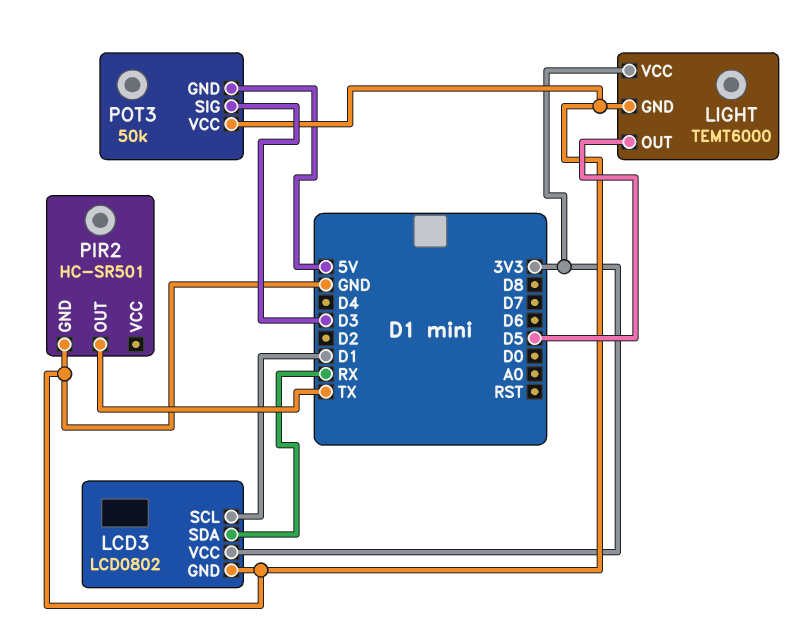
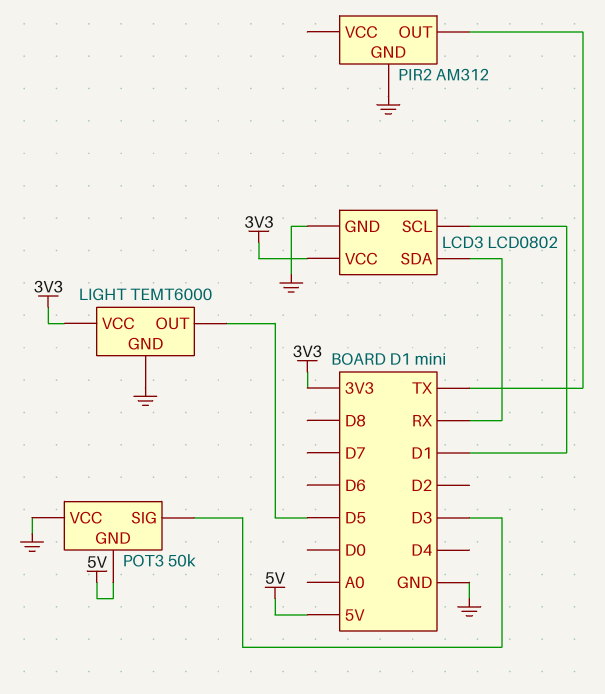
PIR2: HC-SR501 -> AM312

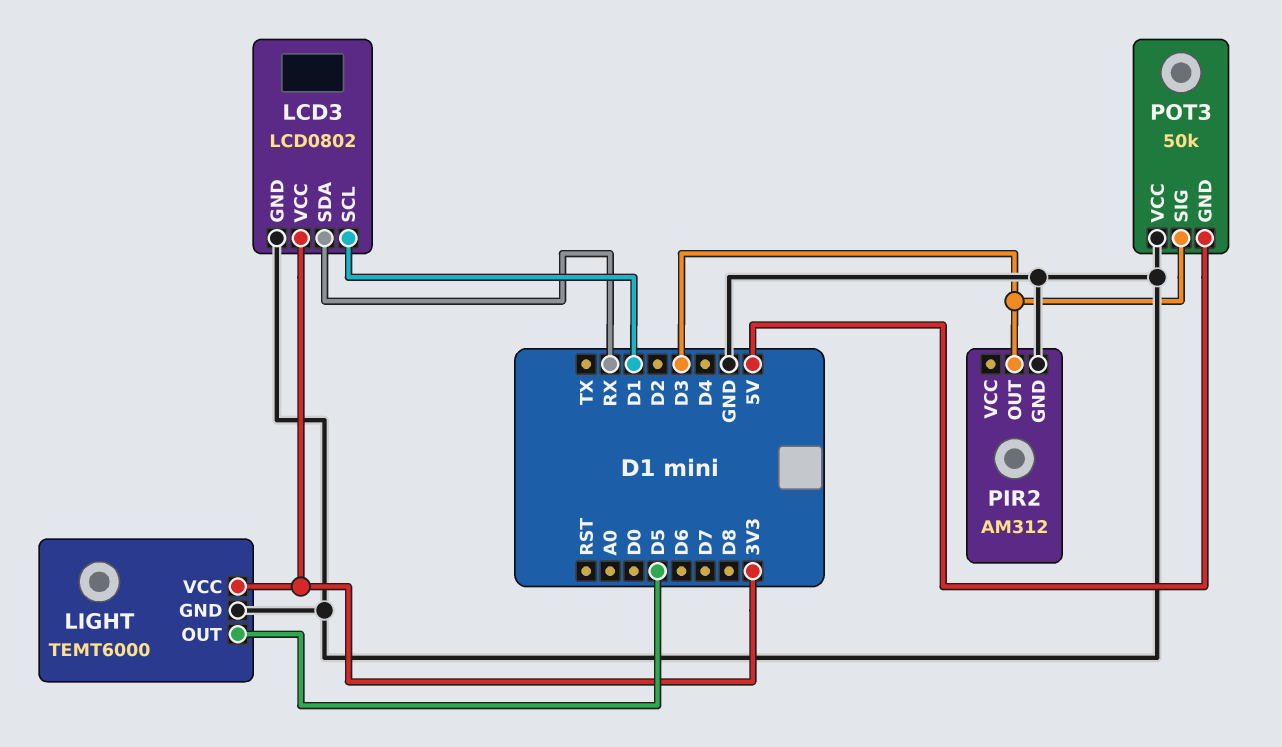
PIR2 pin OUT: TX -> D3

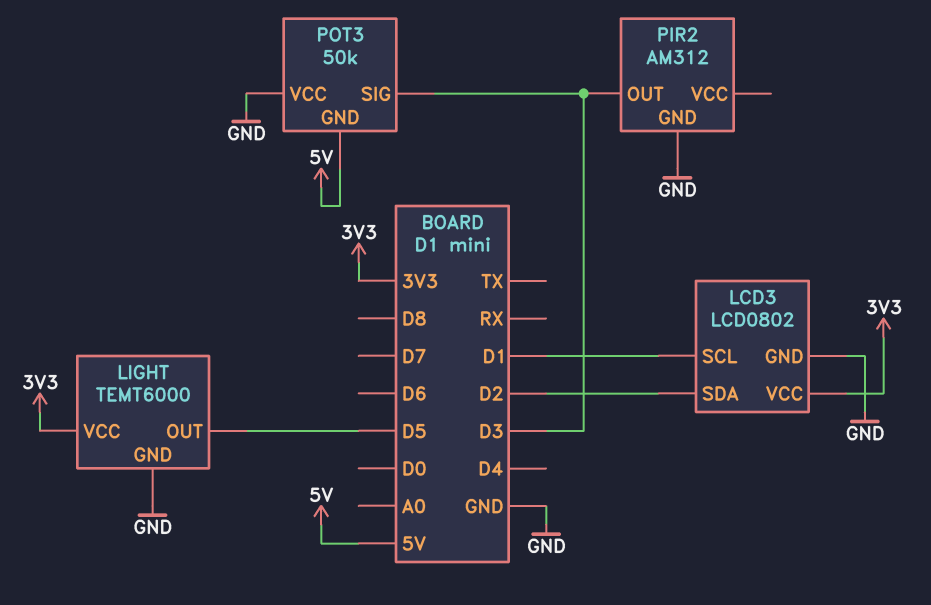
LCD3 pin SDA: RX -> D2

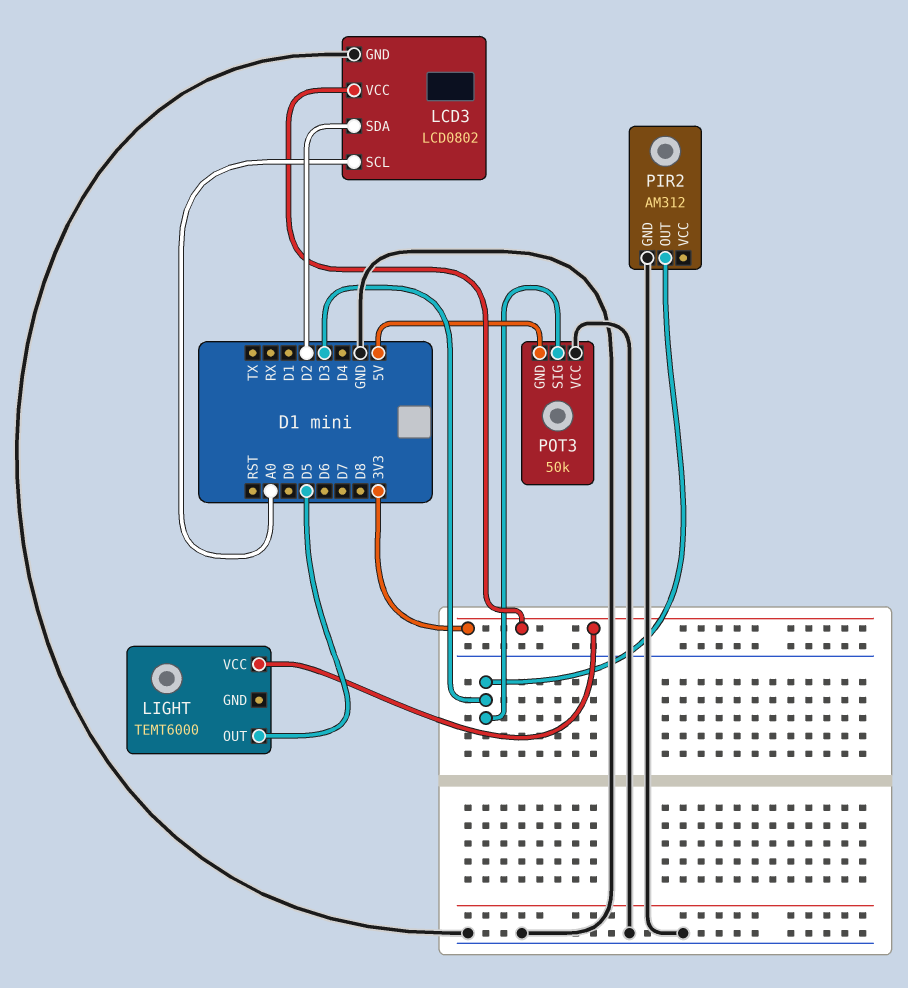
LCD3 pin SCL: D1 -> A0
LIGHT pin GND: GND -> none

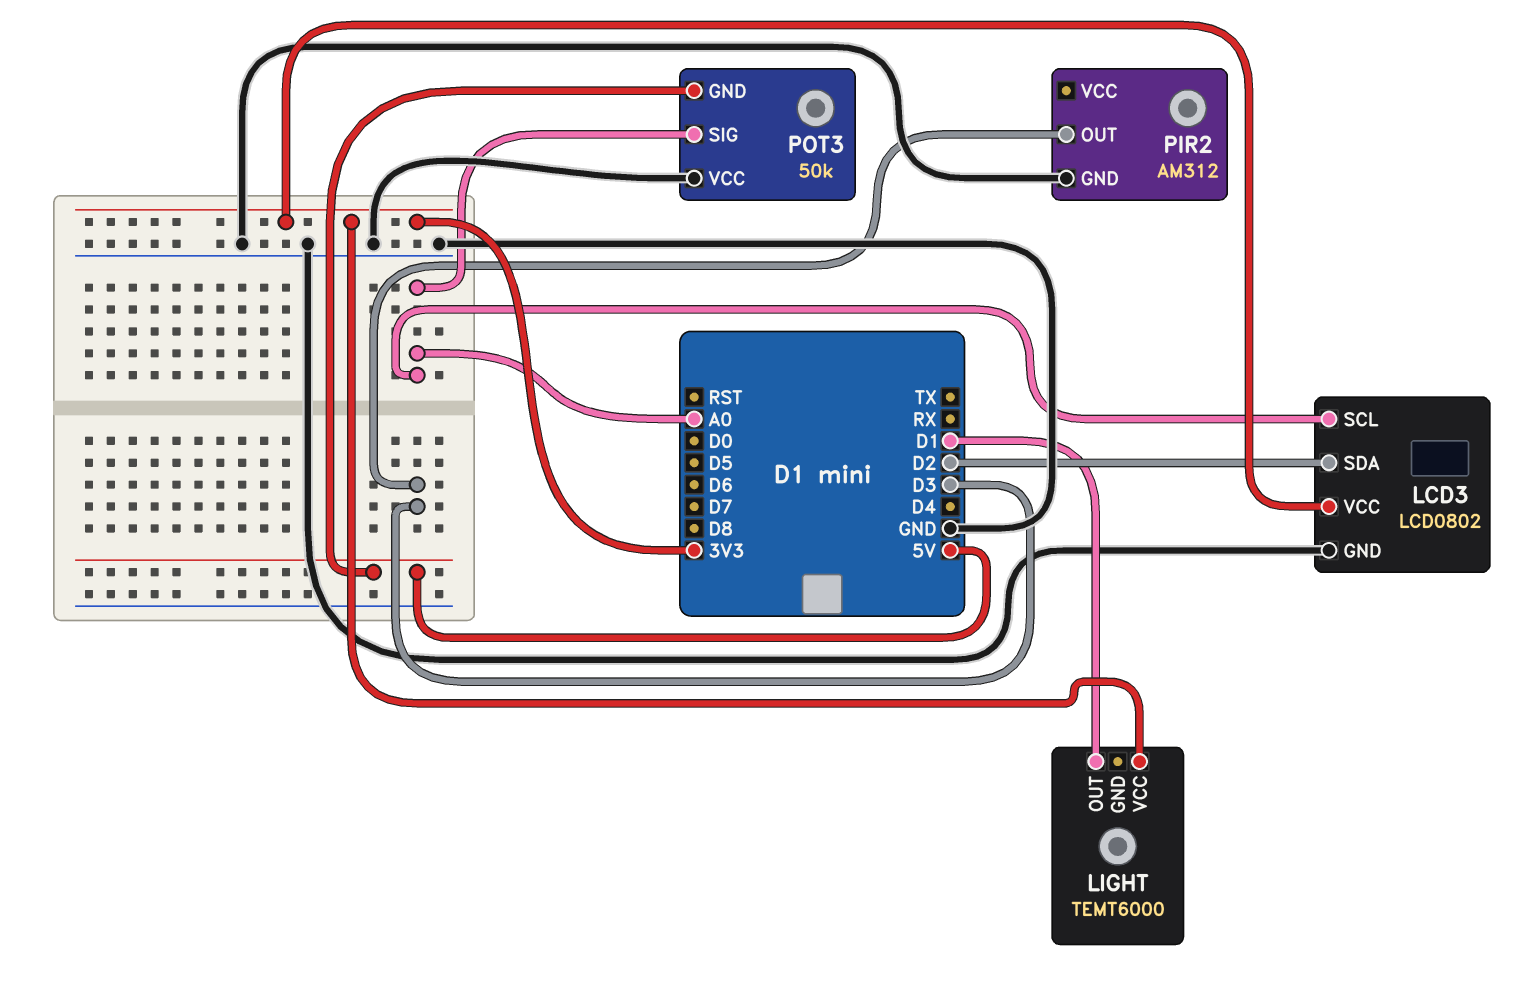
LIGHT pin OUT: D5 -> D1
POT3 pin SIG: D3 -> A0

